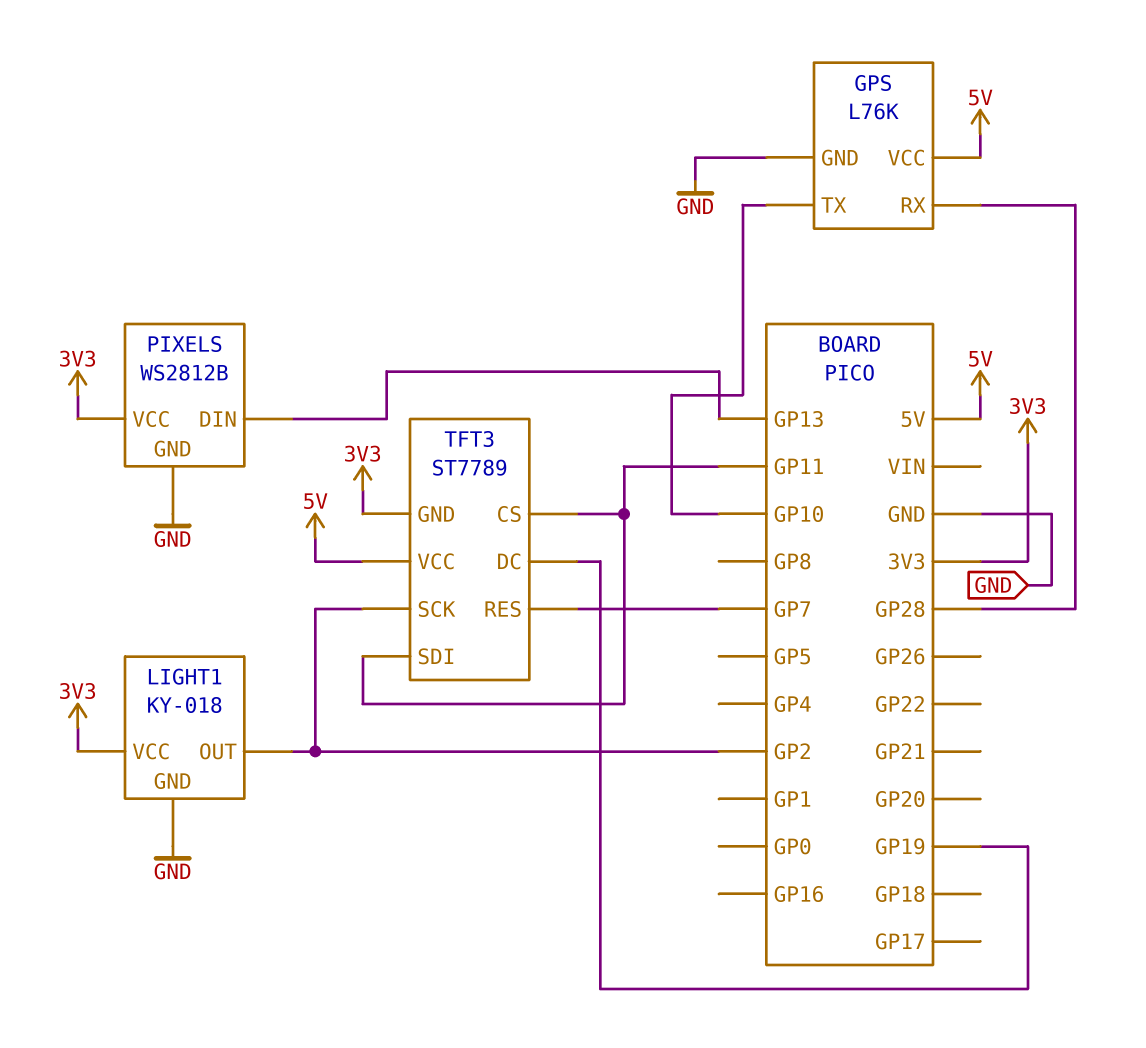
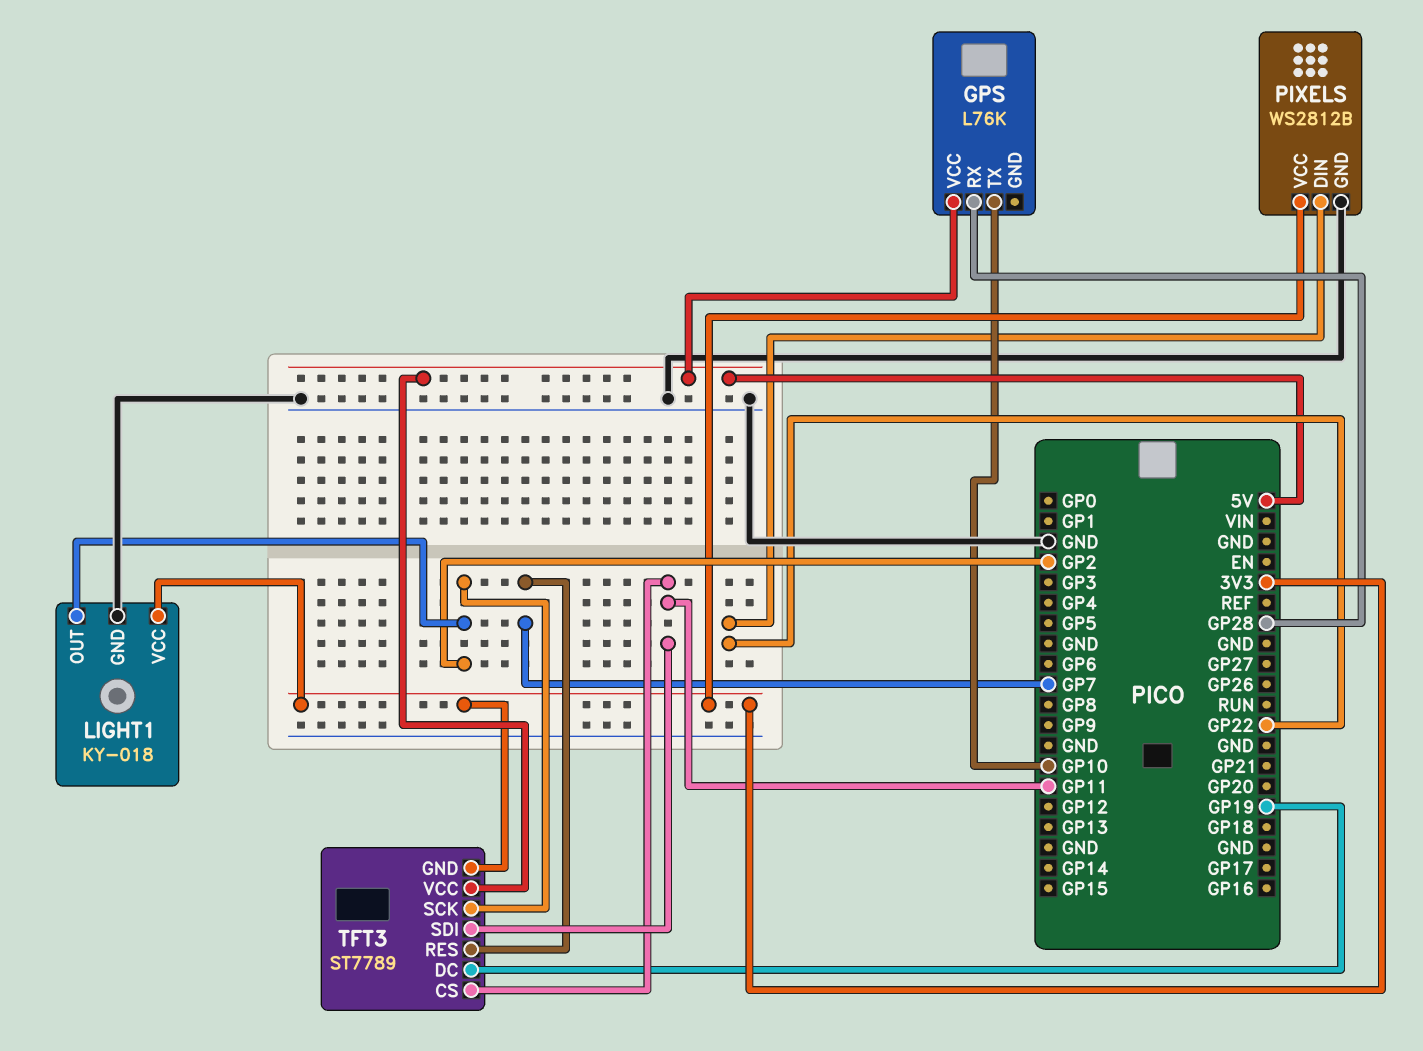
GPS pin GND: GND -> none
PIXELS pin DIN: GP13 -> GP22

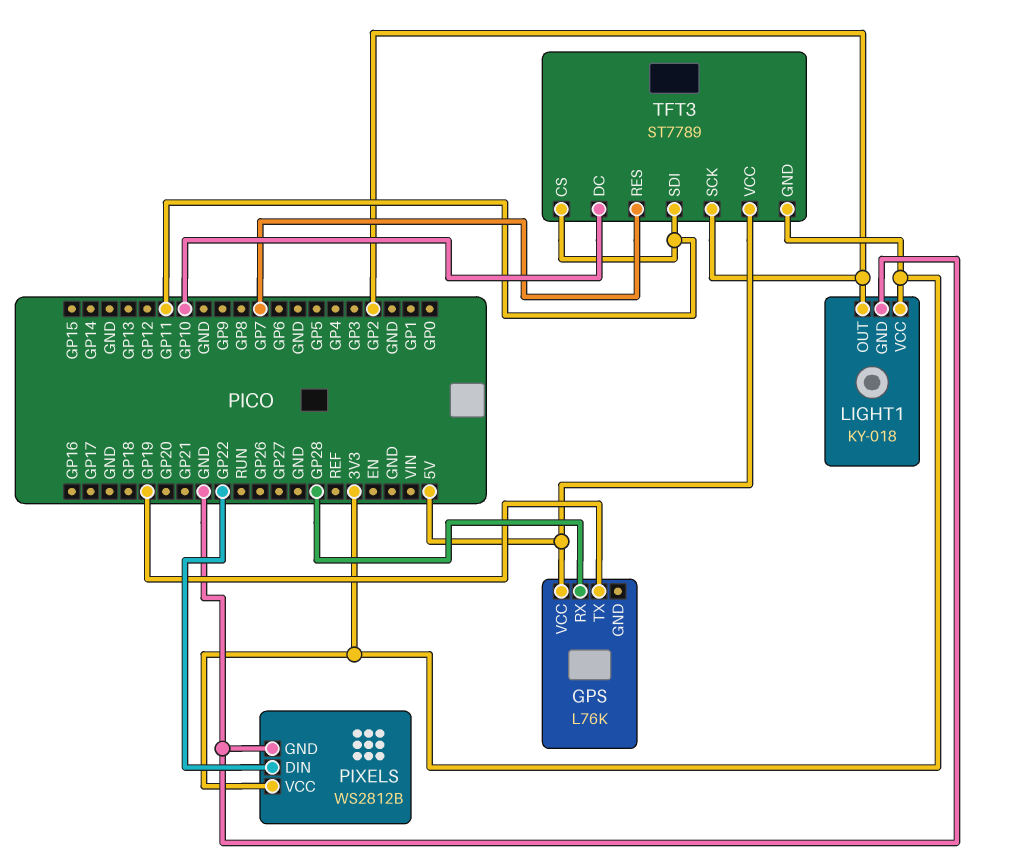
GPS pin TX: GP10 -> GP19
TFT3 pin DC: GP19 -> GP10

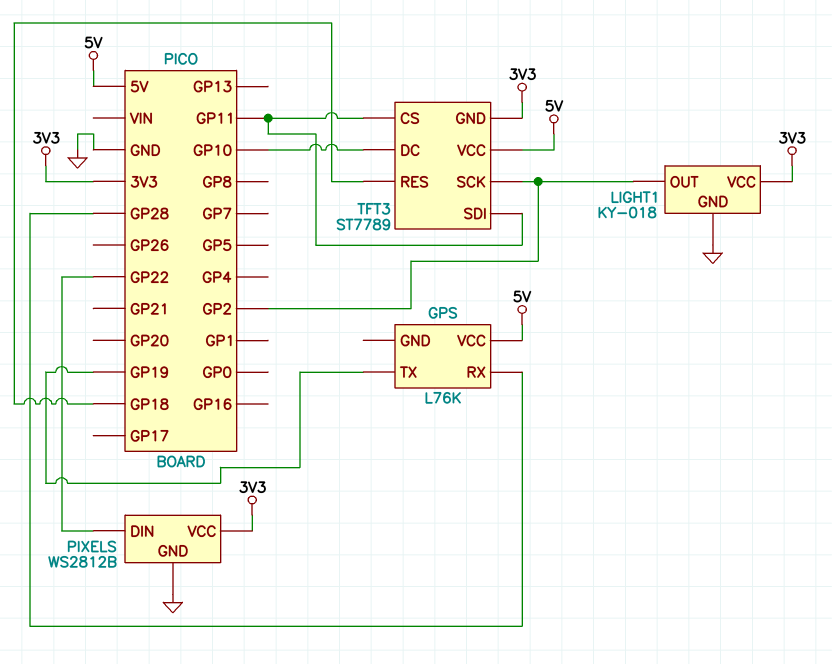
TFT3 pin RES: GP7 -> GP18

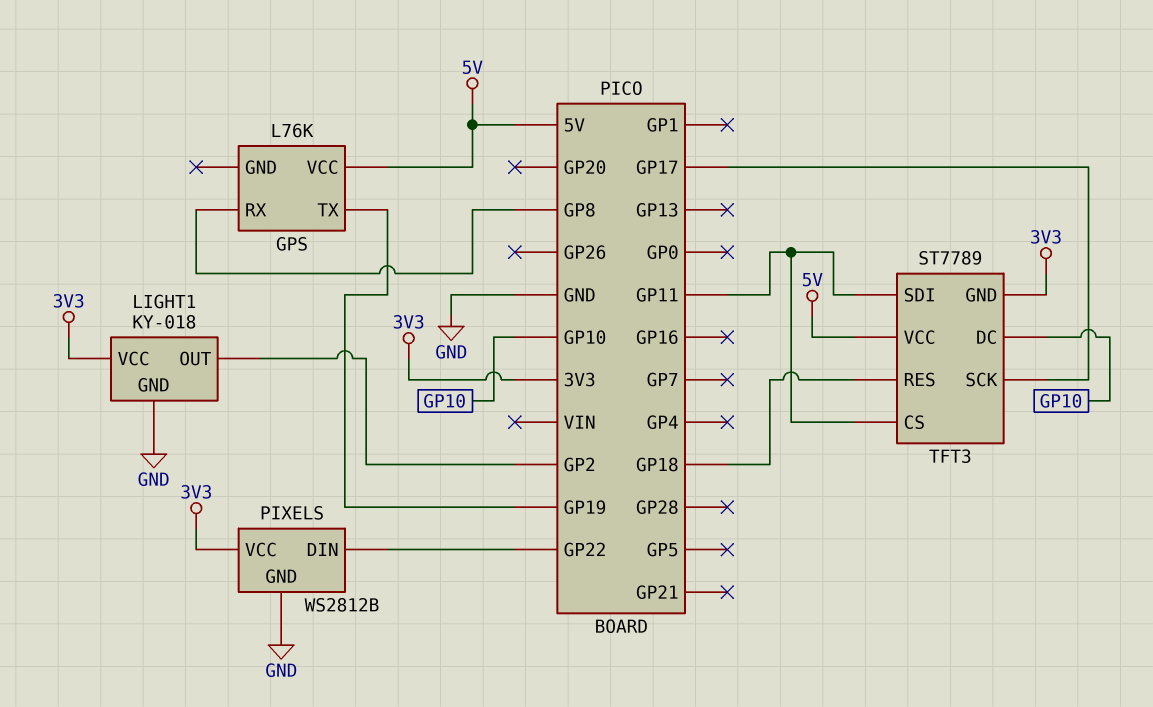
GPS pin RX: GP28 -> GP8
TFT3 pin SCK: GP2 -> GP17

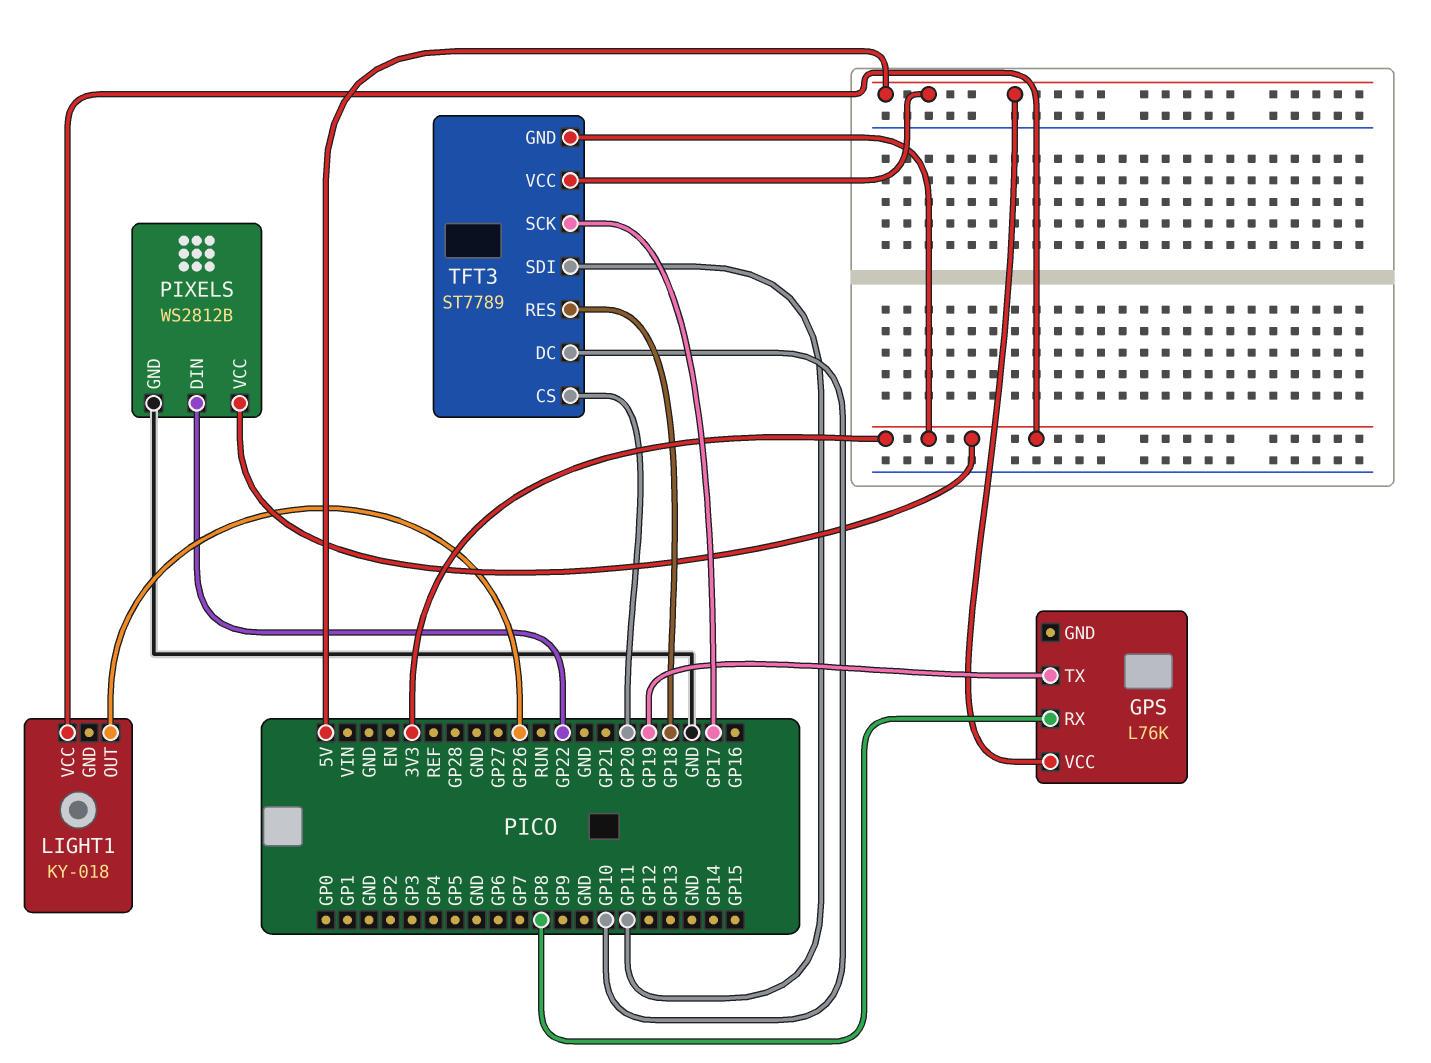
LIGHT1 pin GND: GND -> none
LIGHT1 pin OUT: GP2 -> GP26
TFT3 pin CS: GP11 -> GP20

